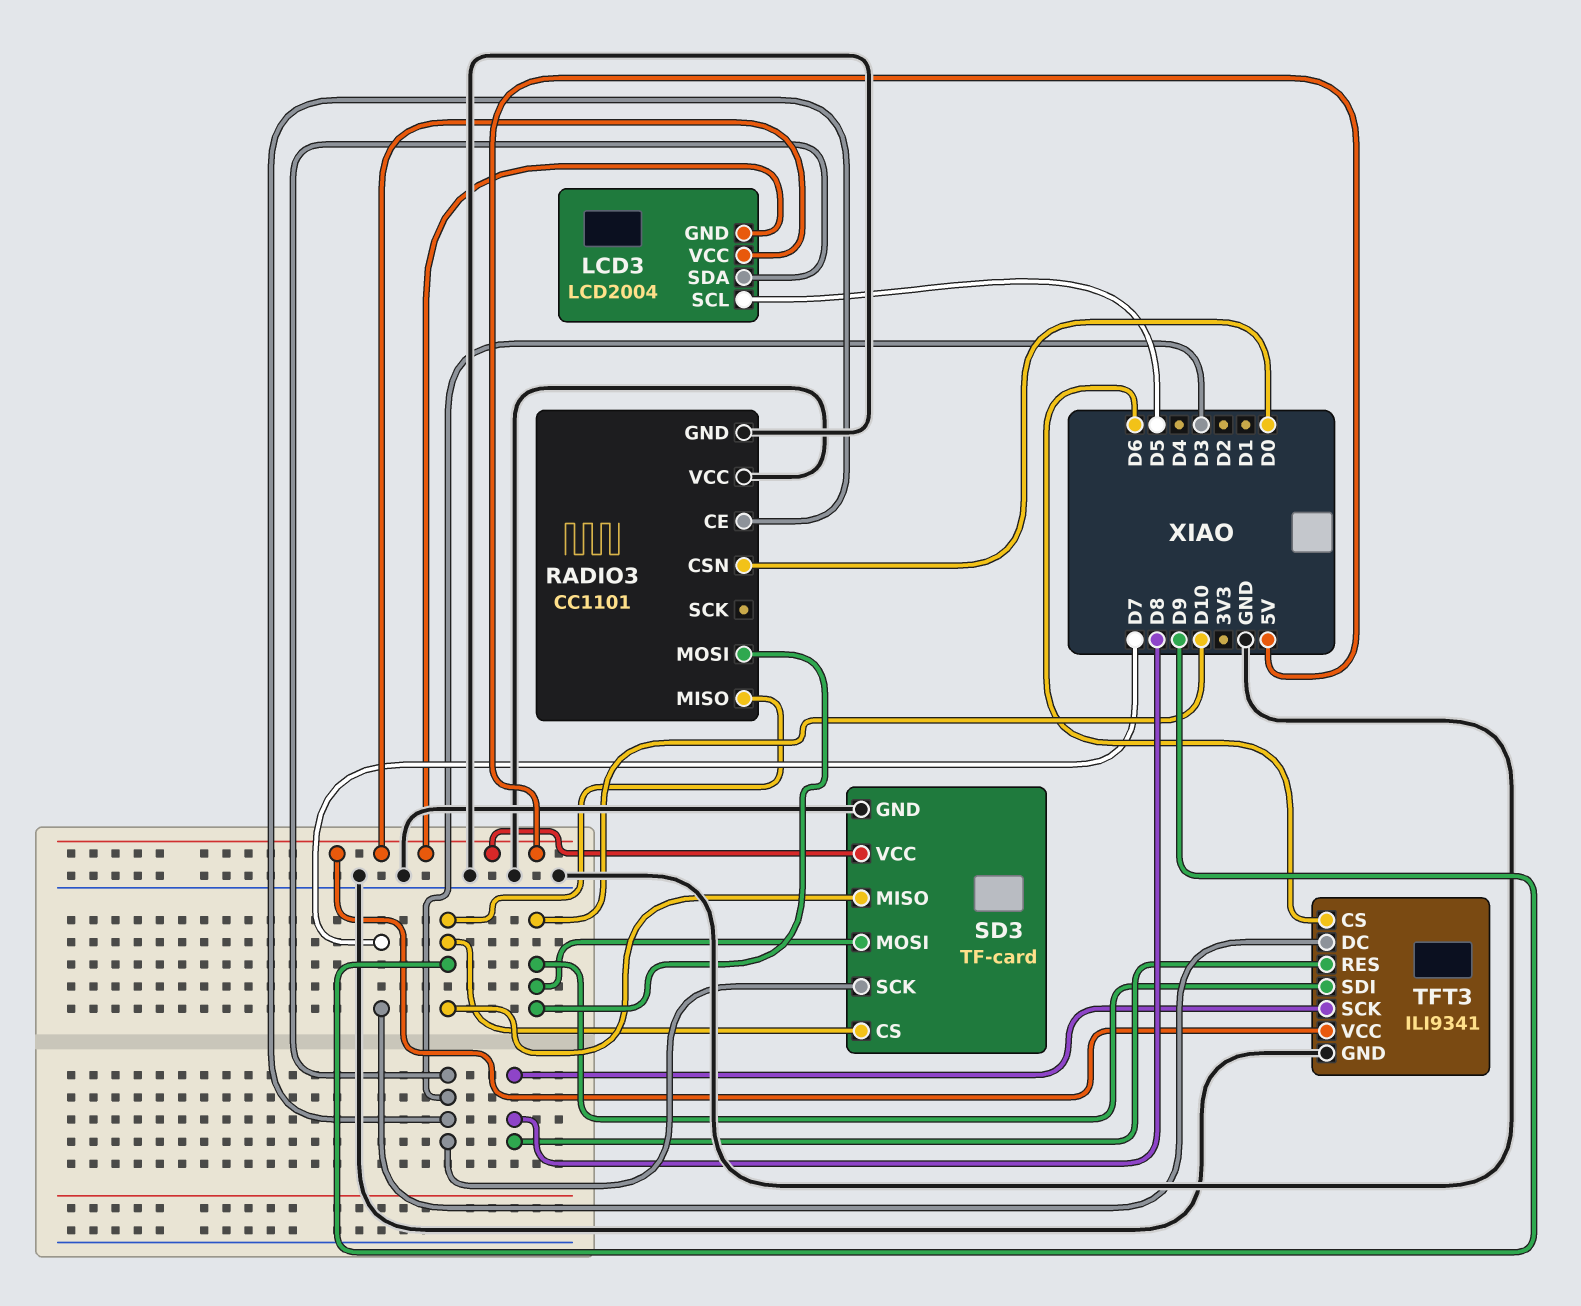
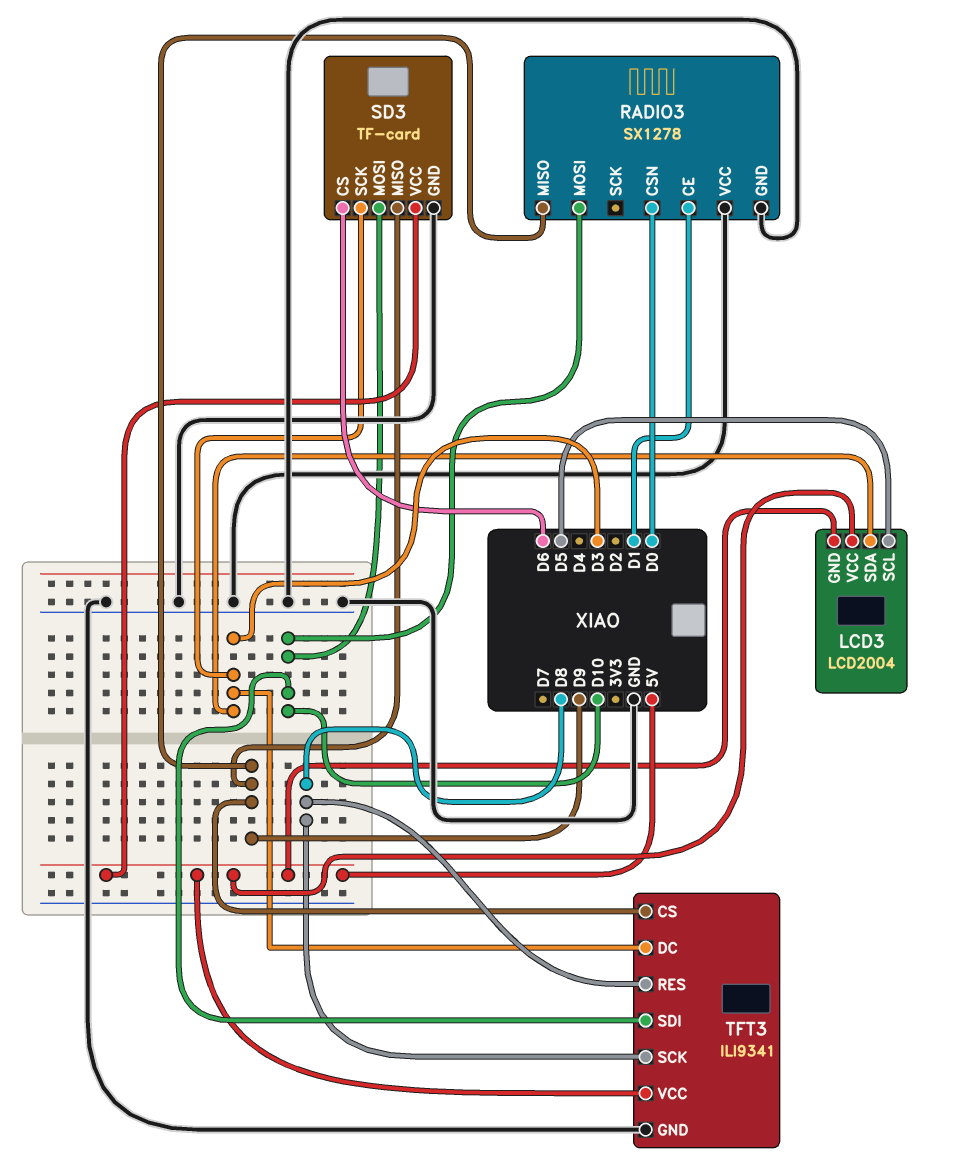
RADIO3: CC1101 -> SX1278
RADIO3 pin CE: D3 -> D1
SD3 pin CS: D9 -> D6
TFT3 pin CS: D6 -> D9
TFT3 pin DC: D7 -> D3

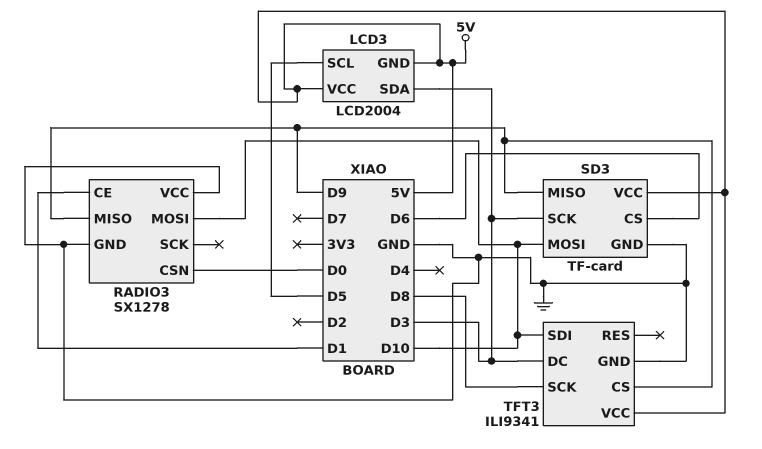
TFT3 pin RES: D8 -> none

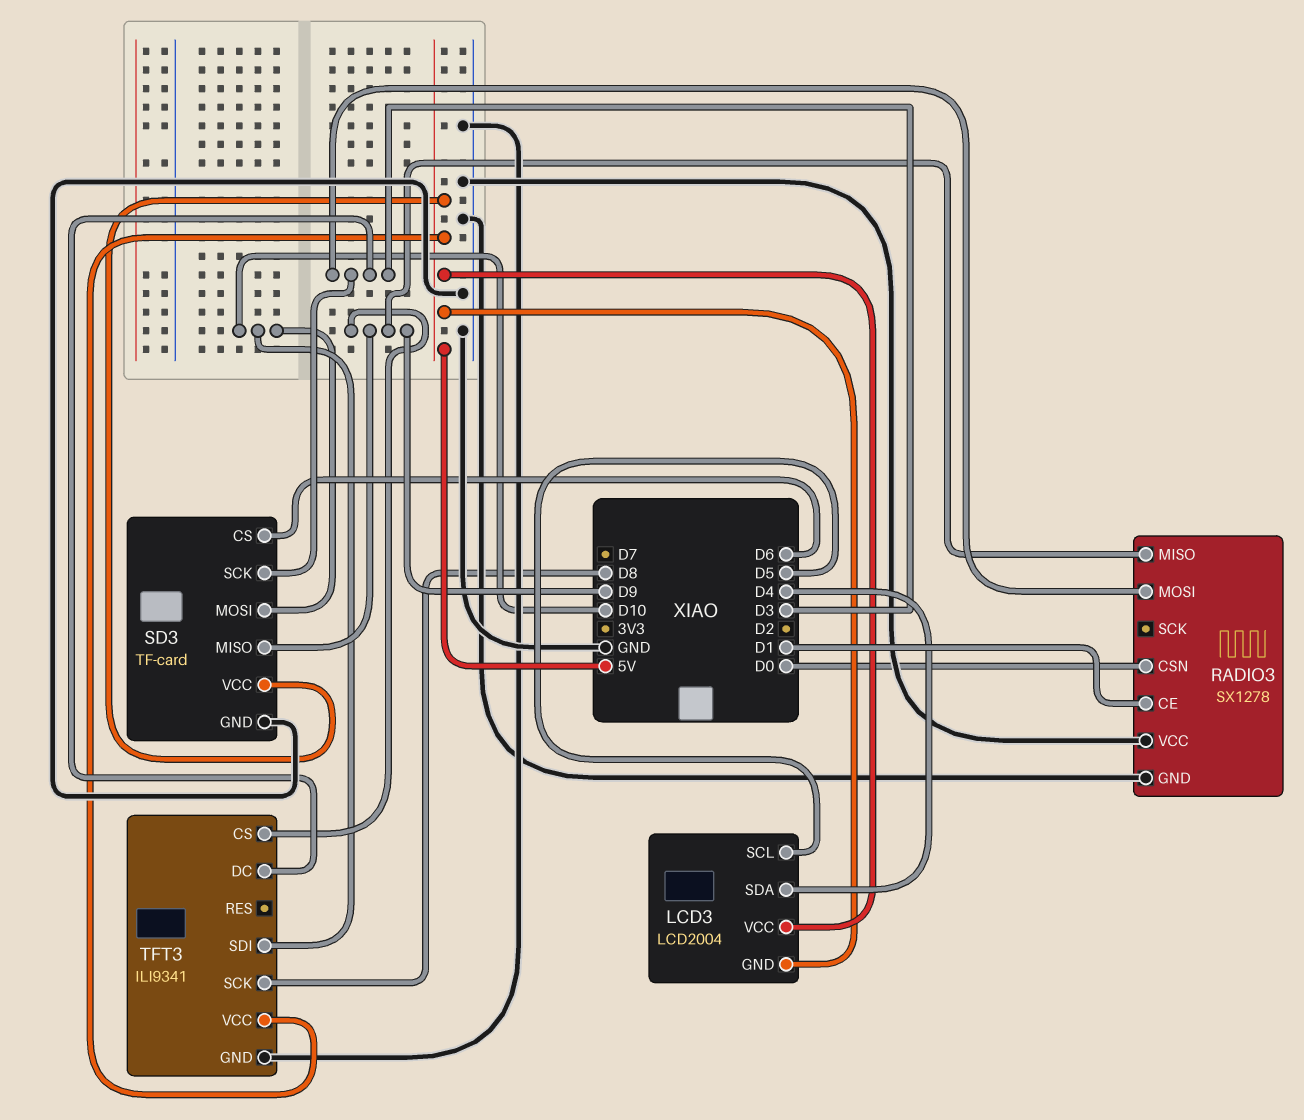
LCD3 pin SDA: D3 -> D4
RADIO3 pin MOSI: D10 -> D3

